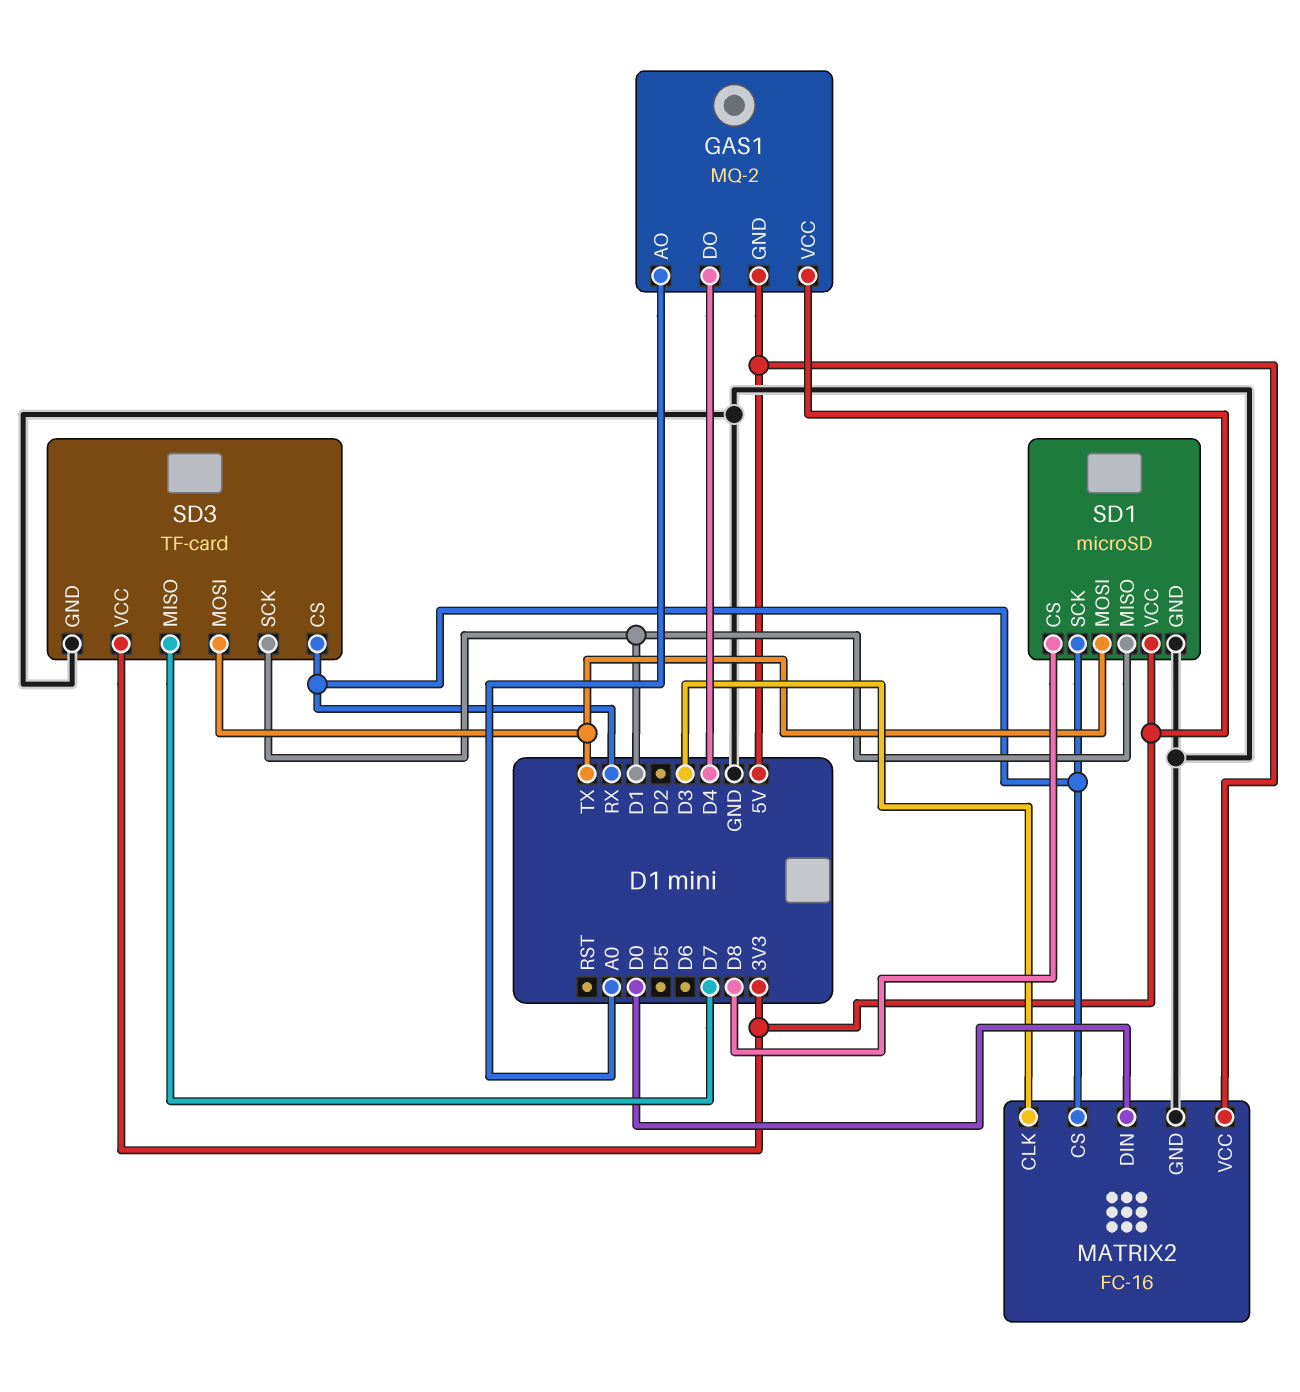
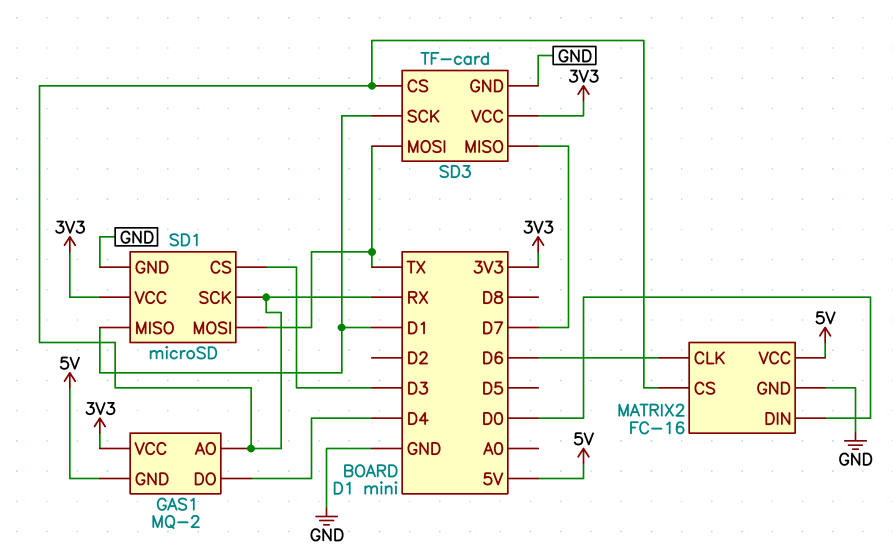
GAS1 pin AO: A0 -> RX
MATRIX2 pin CLK: D3 -> D6
SD1 pin CS: D8 -> D3

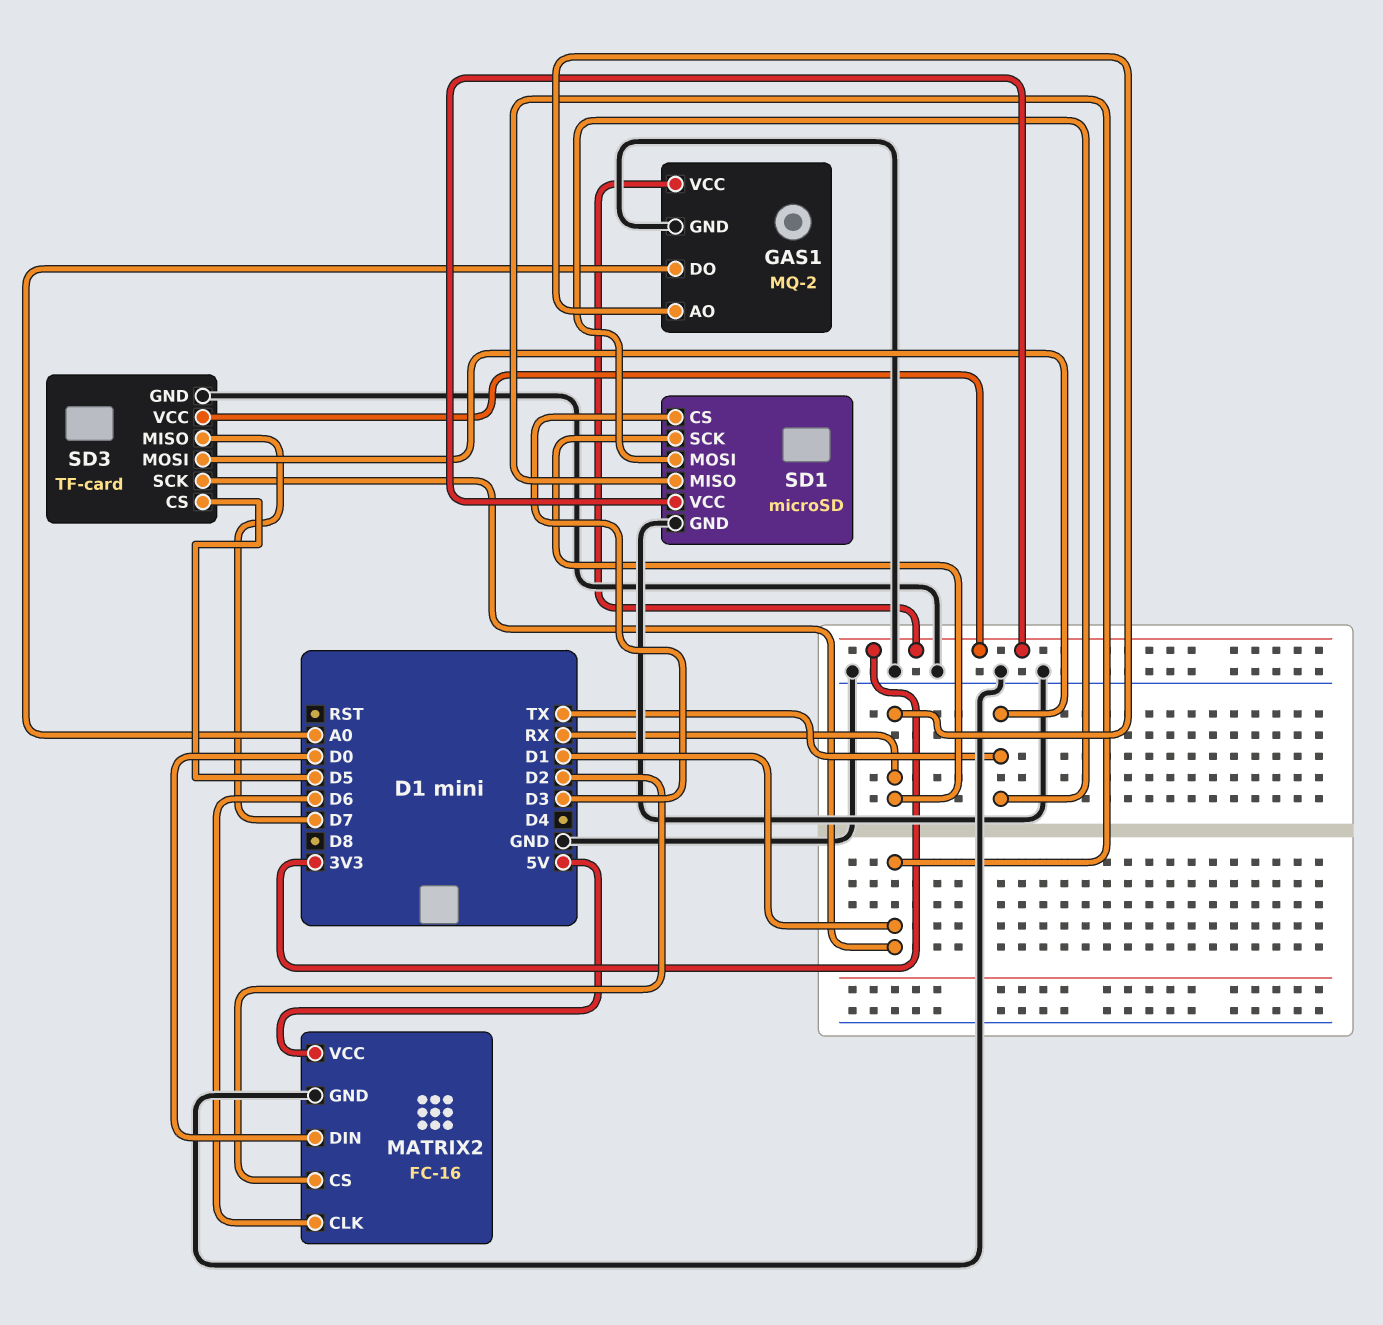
GAS1 pin DO: D4 -> A0
GAS1 pin GND: 5V -> GND
MATRIX2 pin CS: RX -> D2
SD3 pin CS: RX -> D5

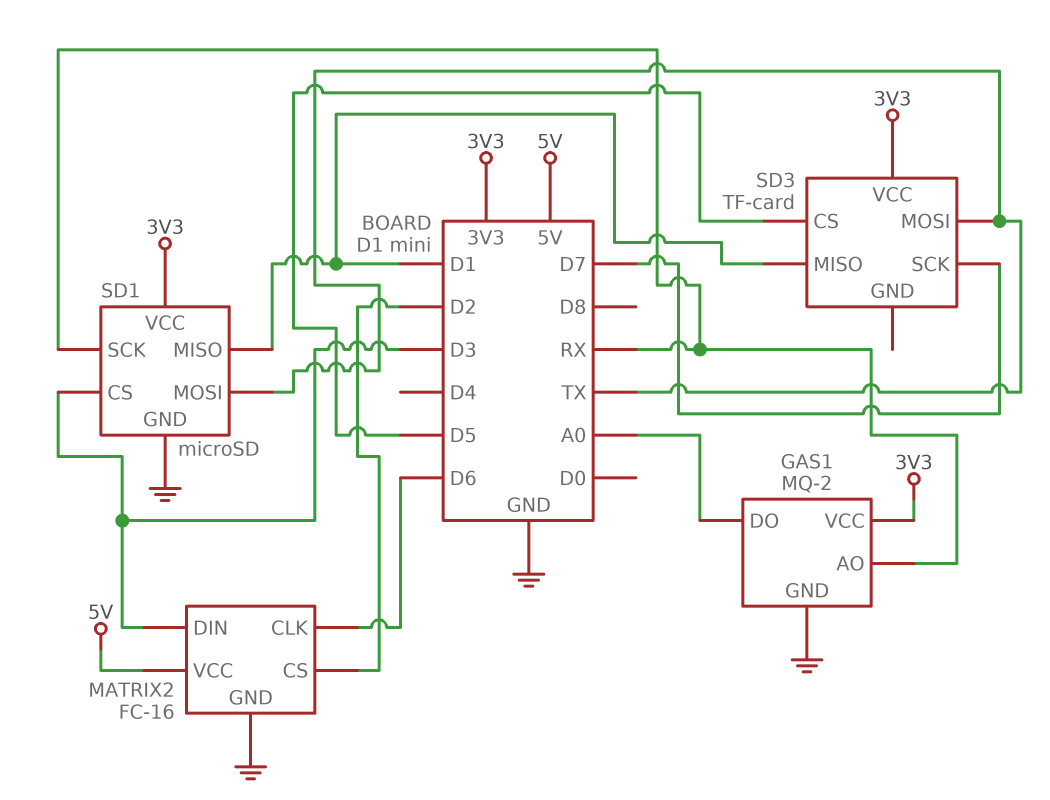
MATRIX2 pin DIN: D0 -> D3
SD3 pin GND: GND -> none
SD3 pin MISO: D7 -> D1
SD3 pin SCK: D1 -> D7

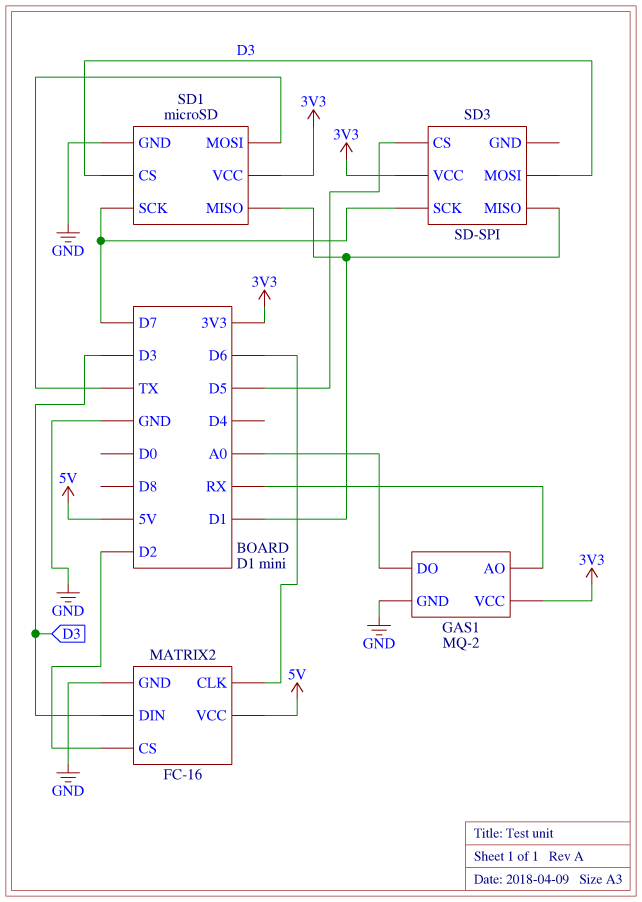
SD1 pin SCK: RX -> D7
SD3: TF-card -> SD-SPI
SD3 pin MOSI: TX -> D3

